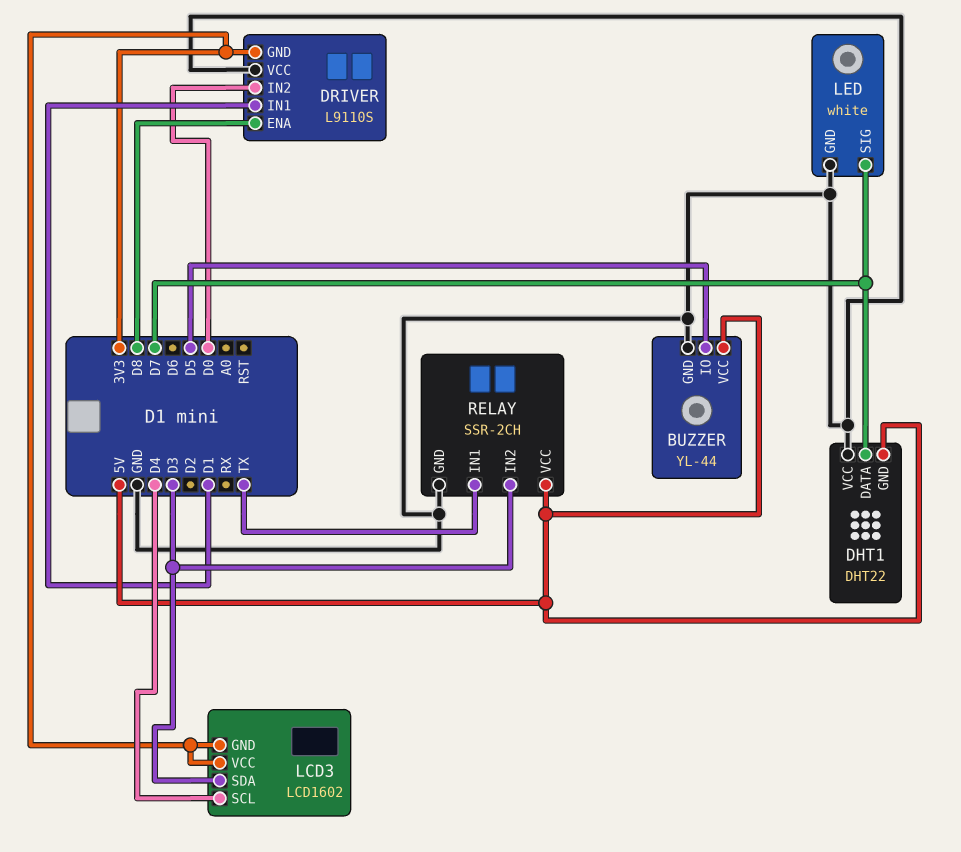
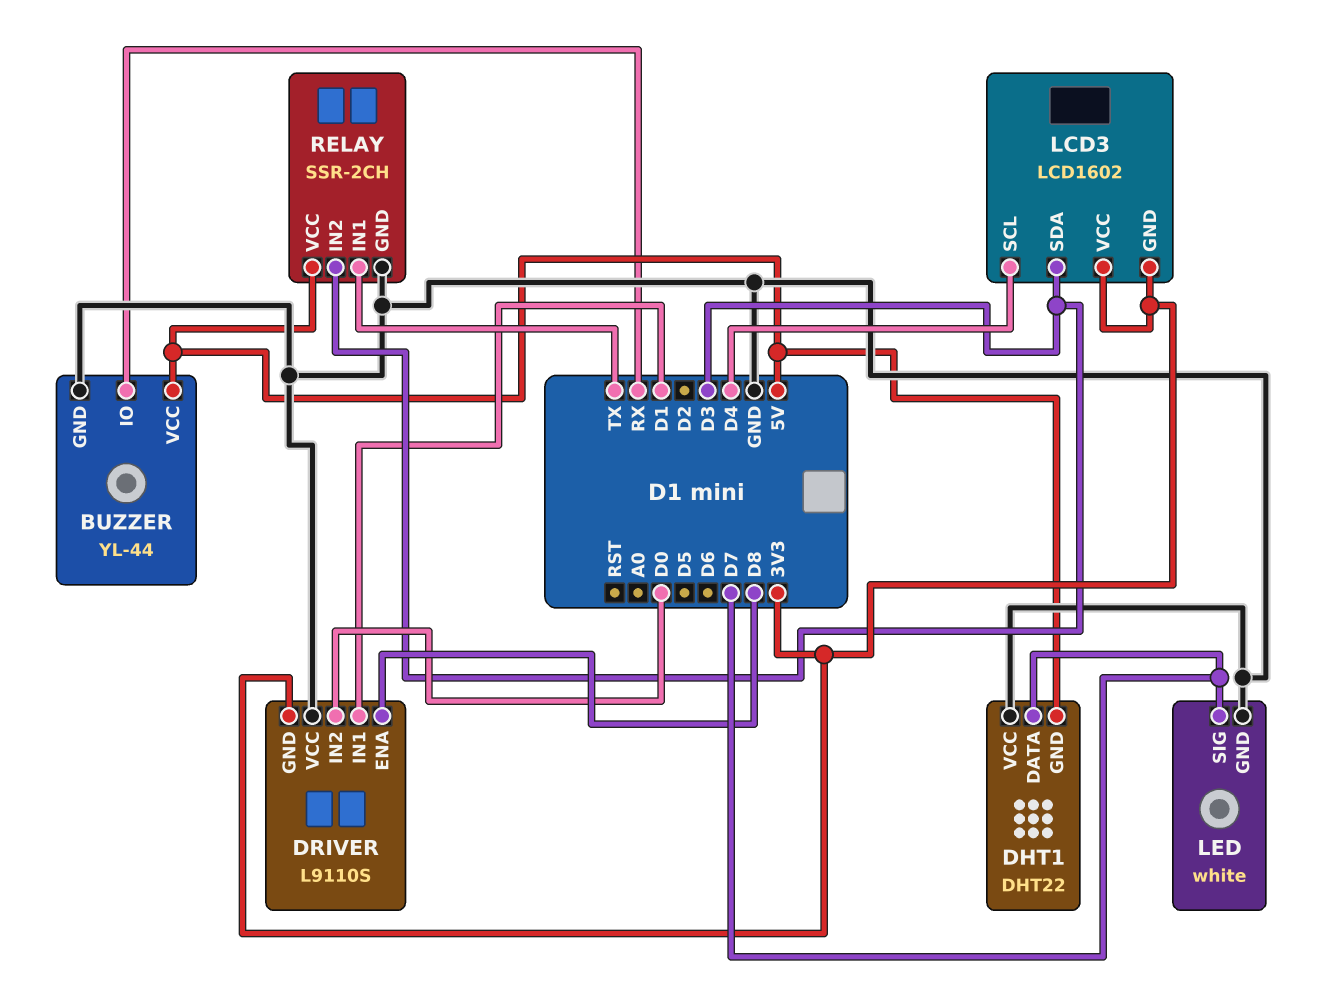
BUZZER pin IO: D5 -> RX

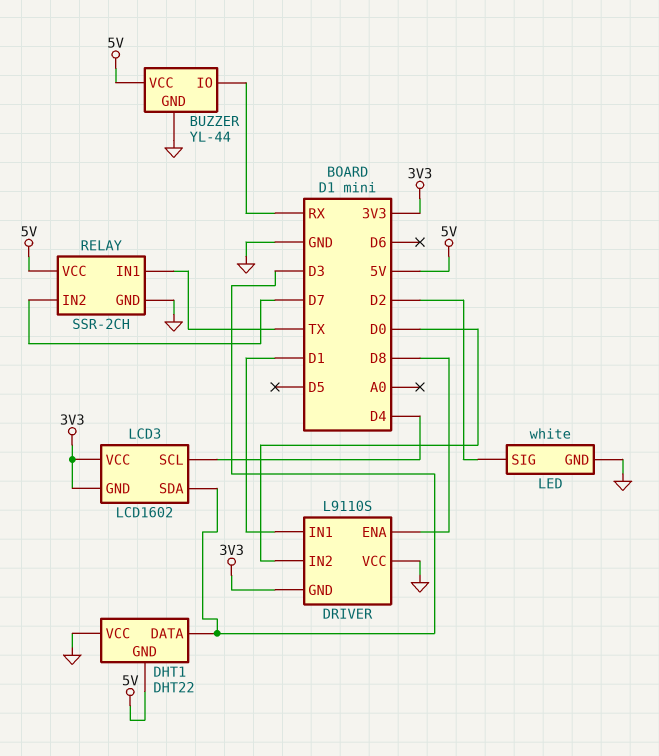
DHT1 pin DATA: D7 -> D3
LED pin SIG: D7 -> D2
RELAY pin IN2: D3 -> D7

